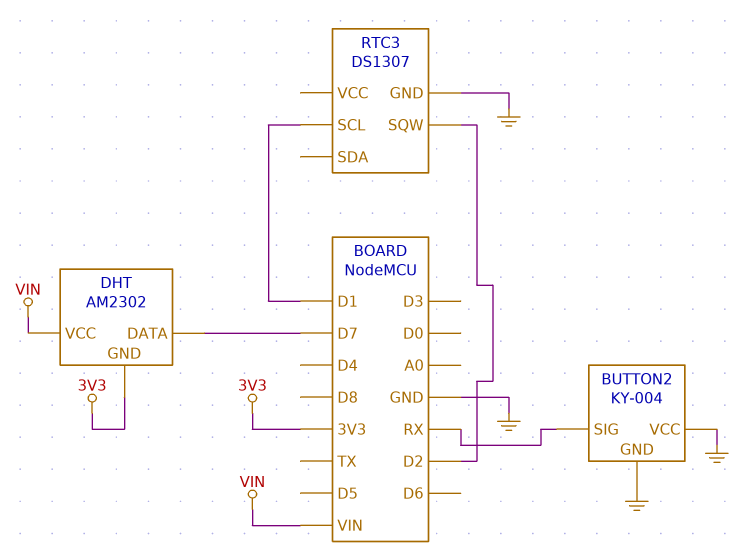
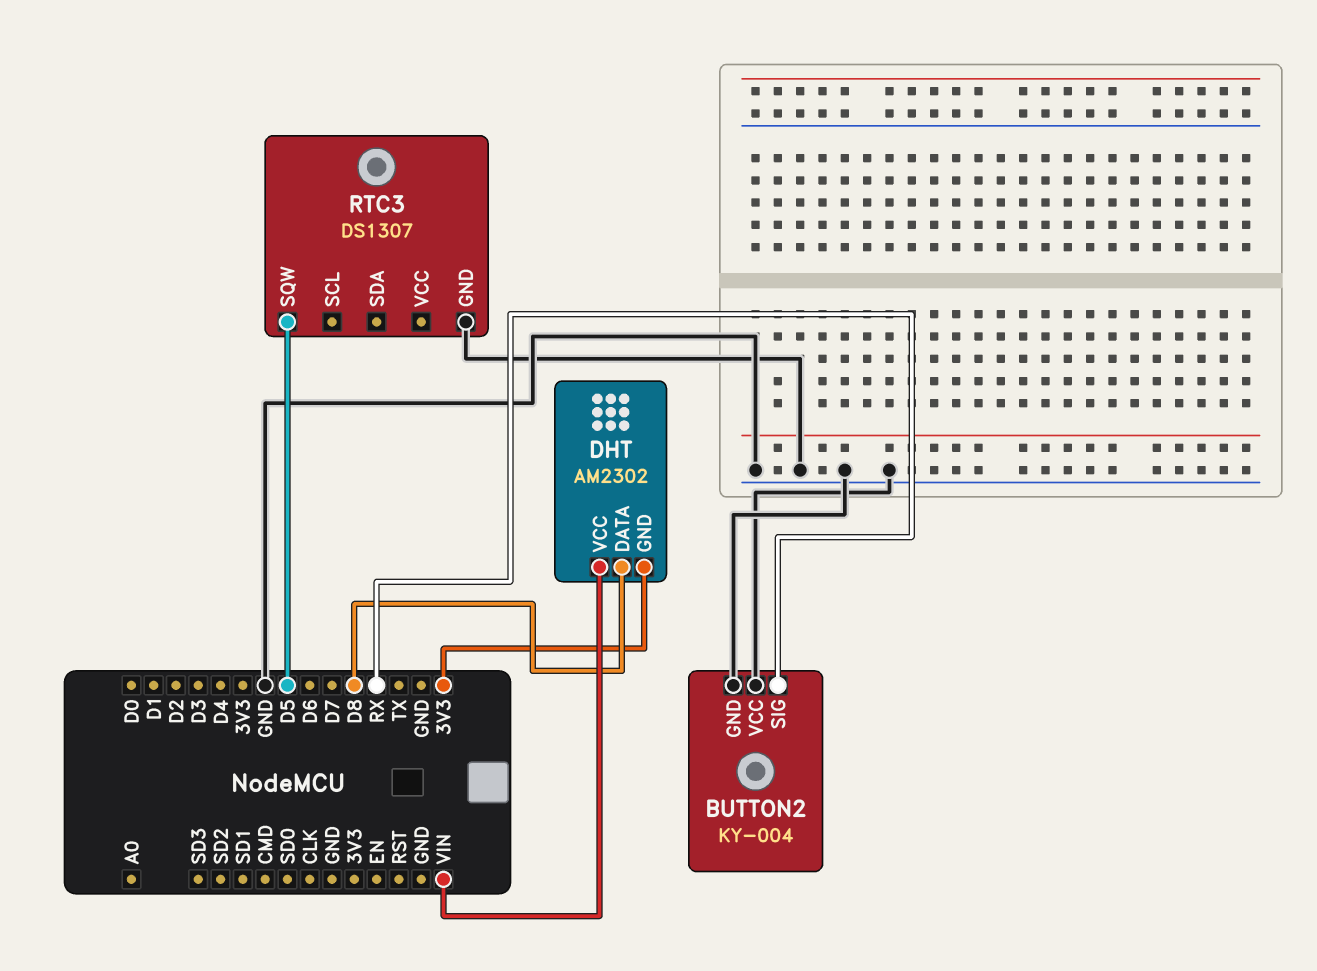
DHT pin DATA: D7 -> D8
RTC3 pin SCL: D1 -> none
RTC3 pin SQW: D2 -> D5

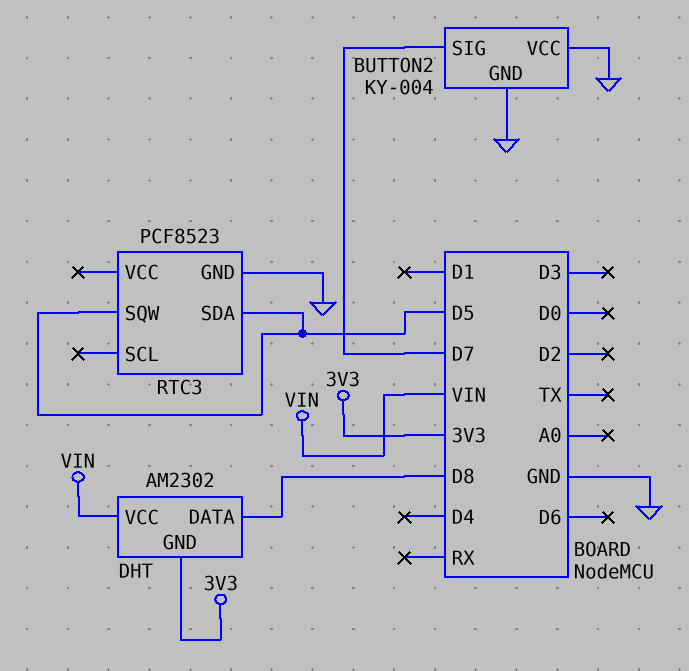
BUTTON2 pin SIG: RX -> D7
RTC3: DS1307 -> PCF8523
RTC3 pin SDA: none -> D5

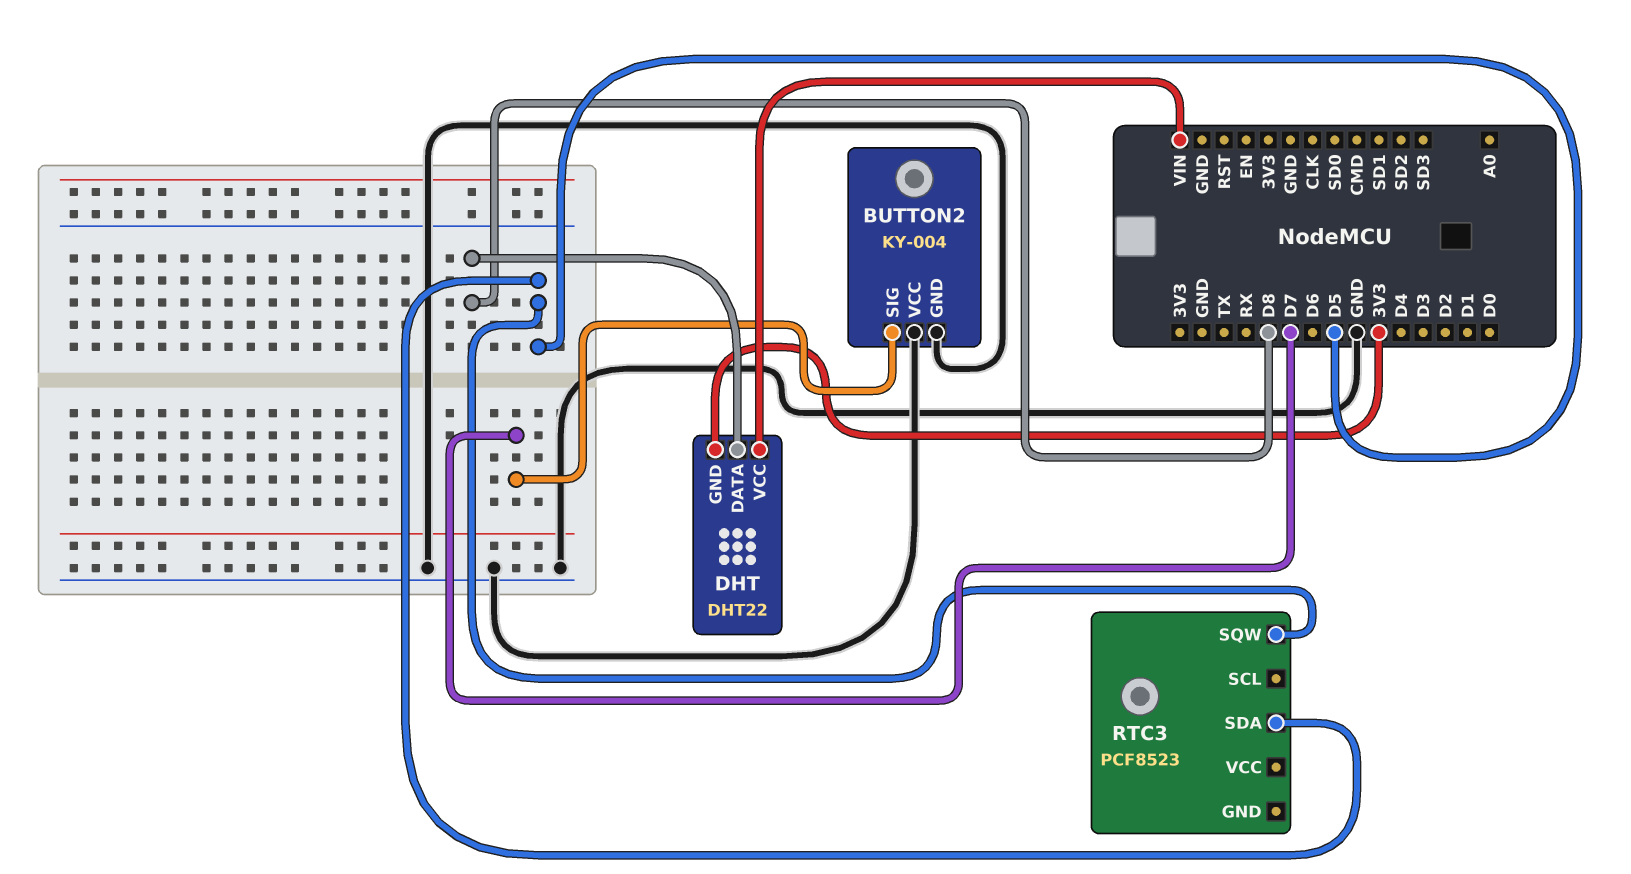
DHT: AM2302 -> DHT22
RTC3 pin GND: GND -> none

